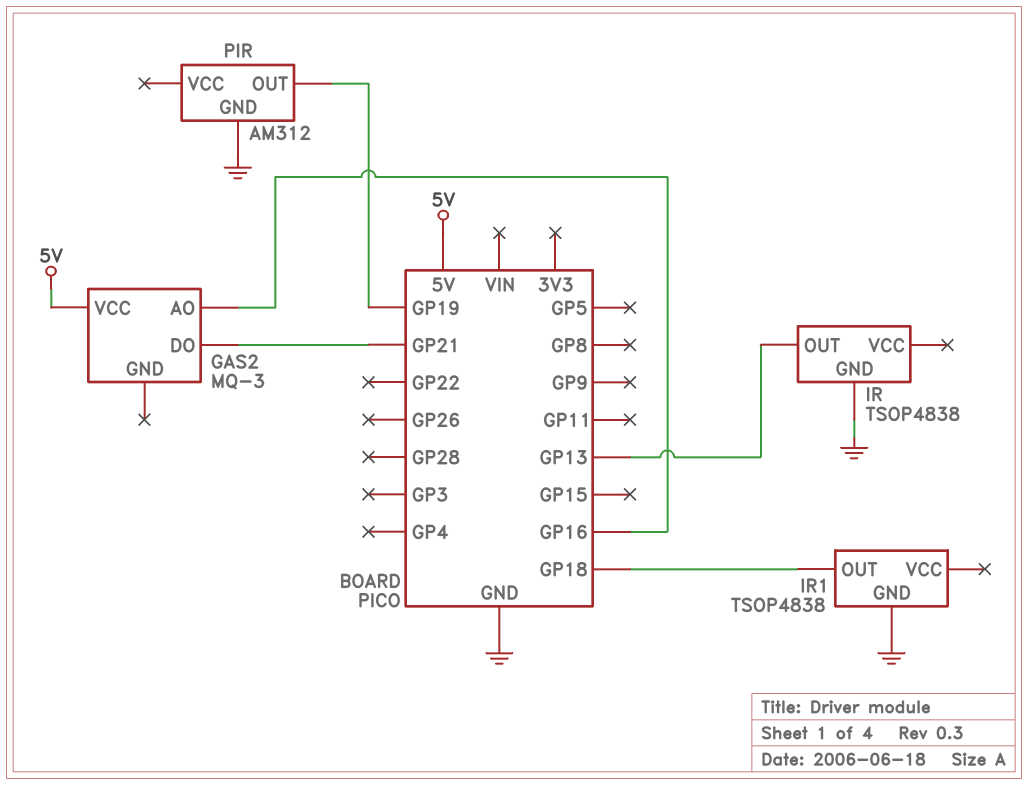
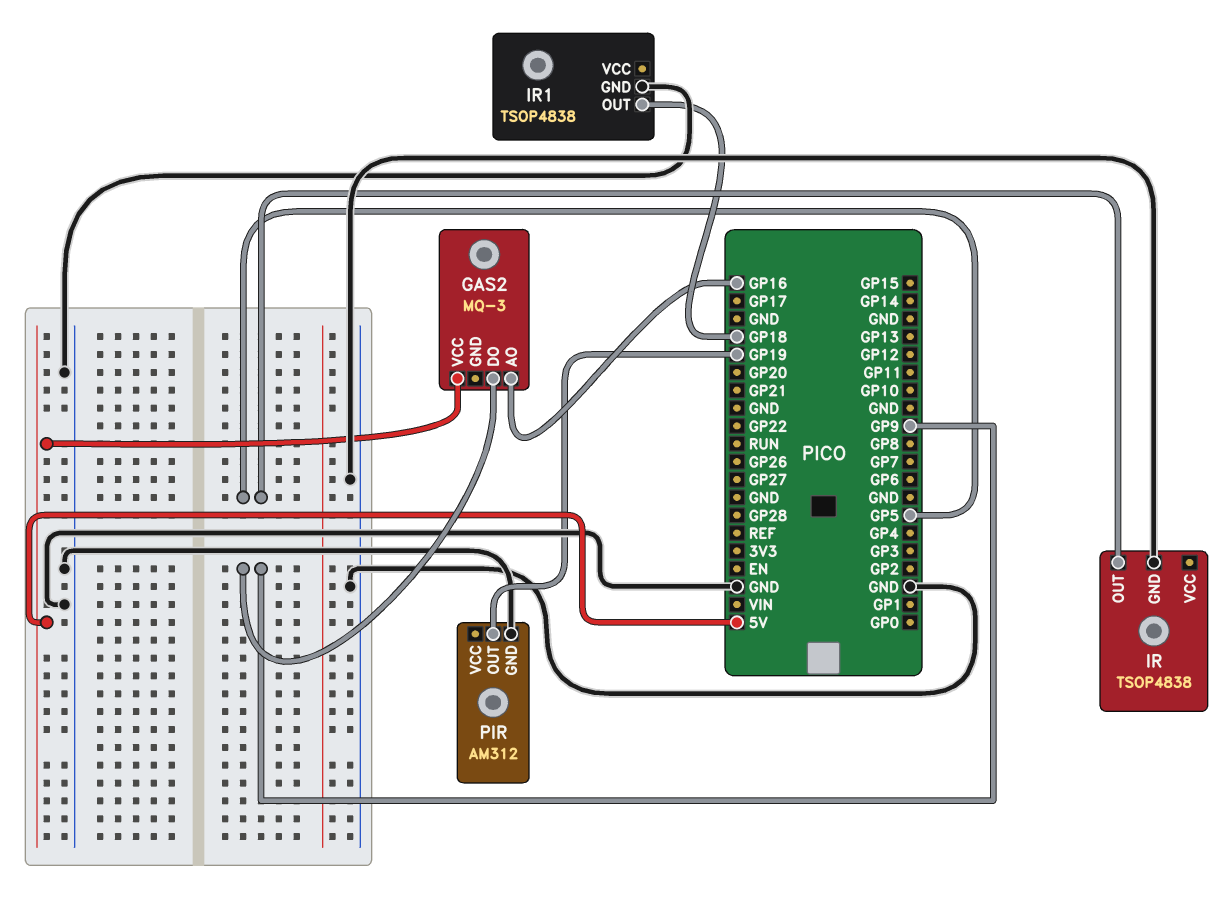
GAS2 pin DO: GP21 -> GP9
IR pin OUT: GP13 -> GP5

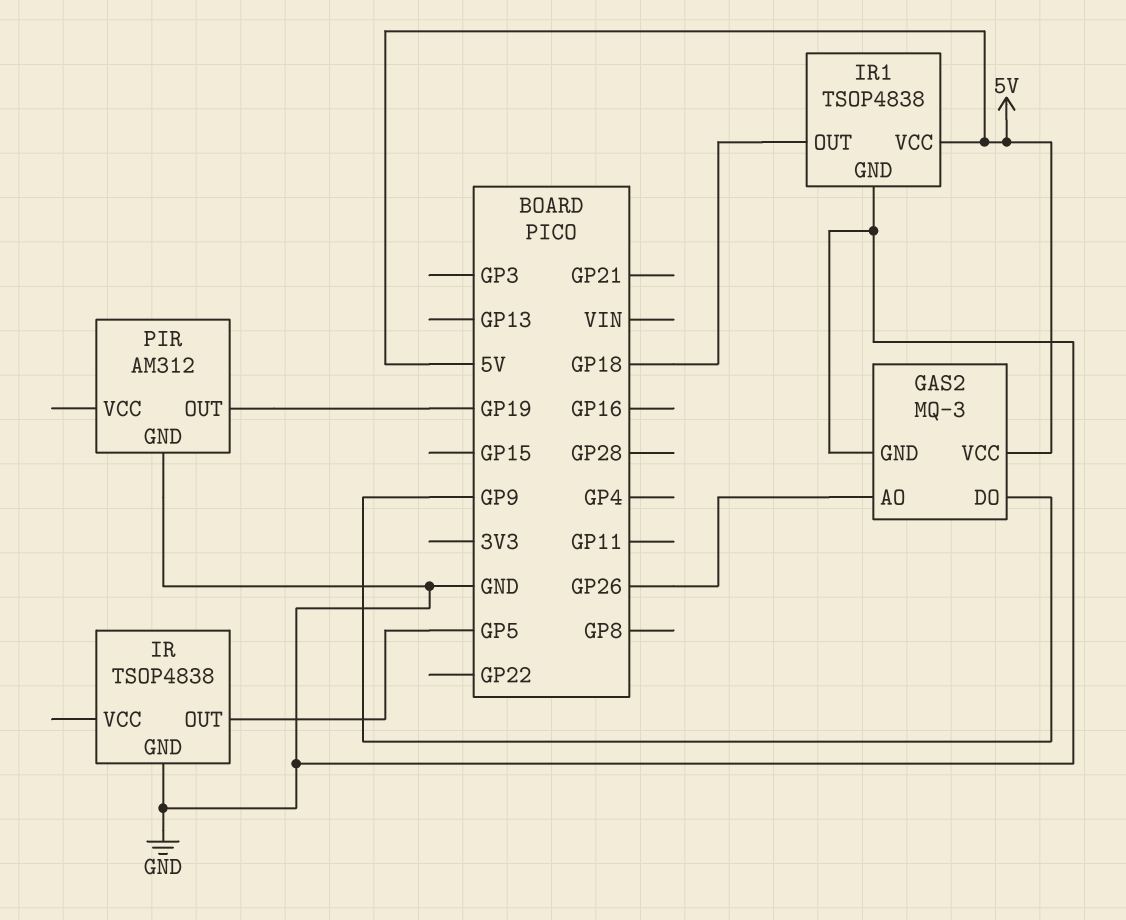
GAS2 pin AO: GP16 -> GP26
GAS2 pin GND: none -> GND
IR1 pin VCC: none -> 5V

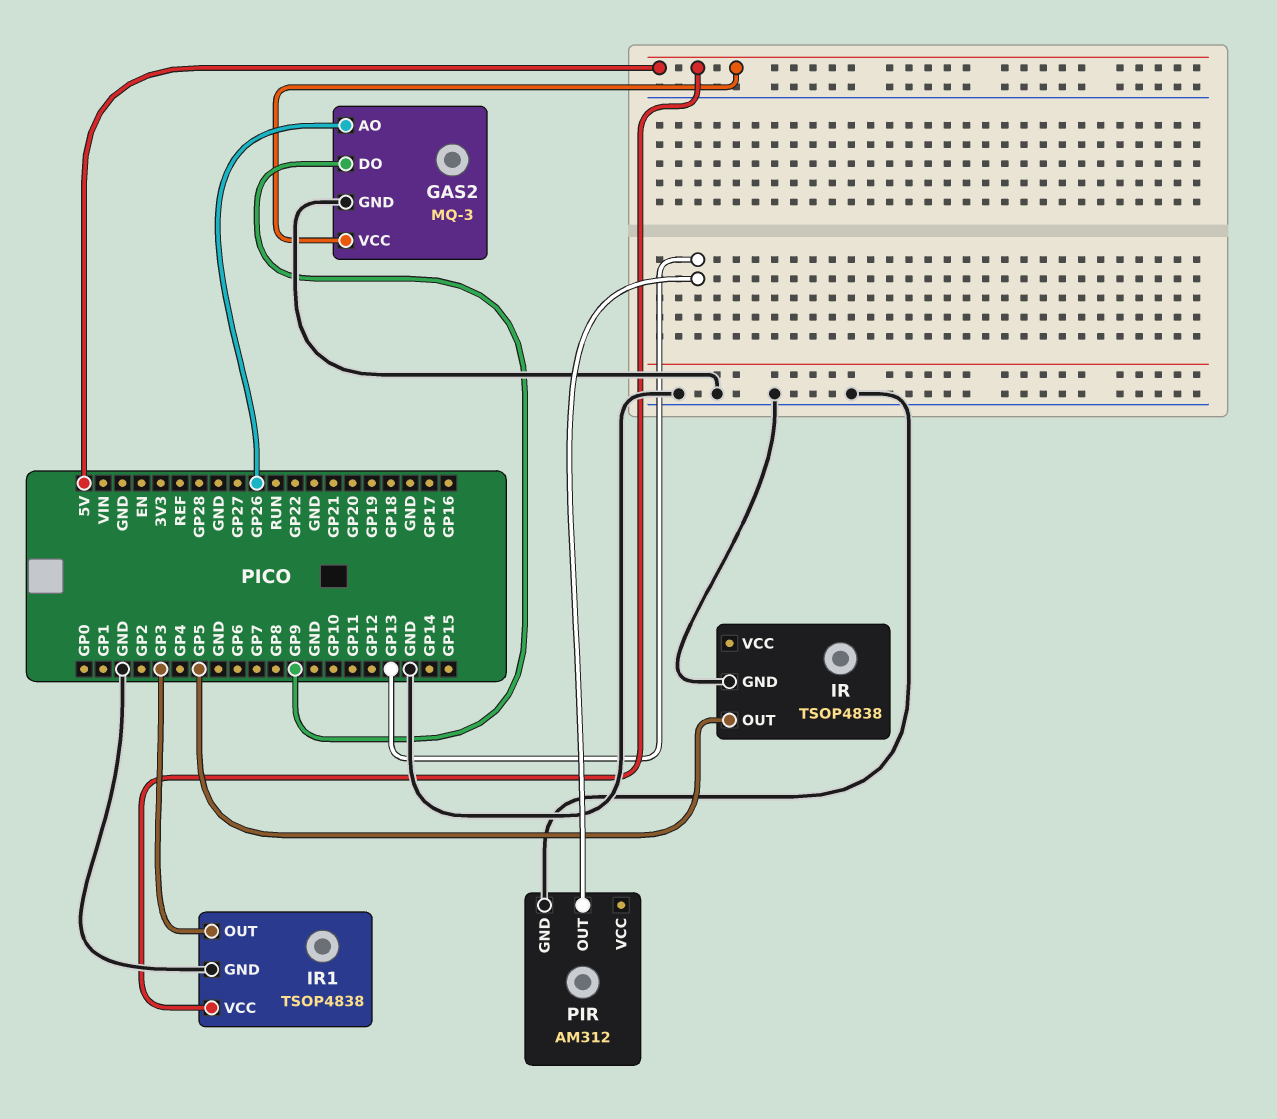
IR1 pin OUT: GP18 -> GP3
PIR pin OUT: GP19 -> GP13

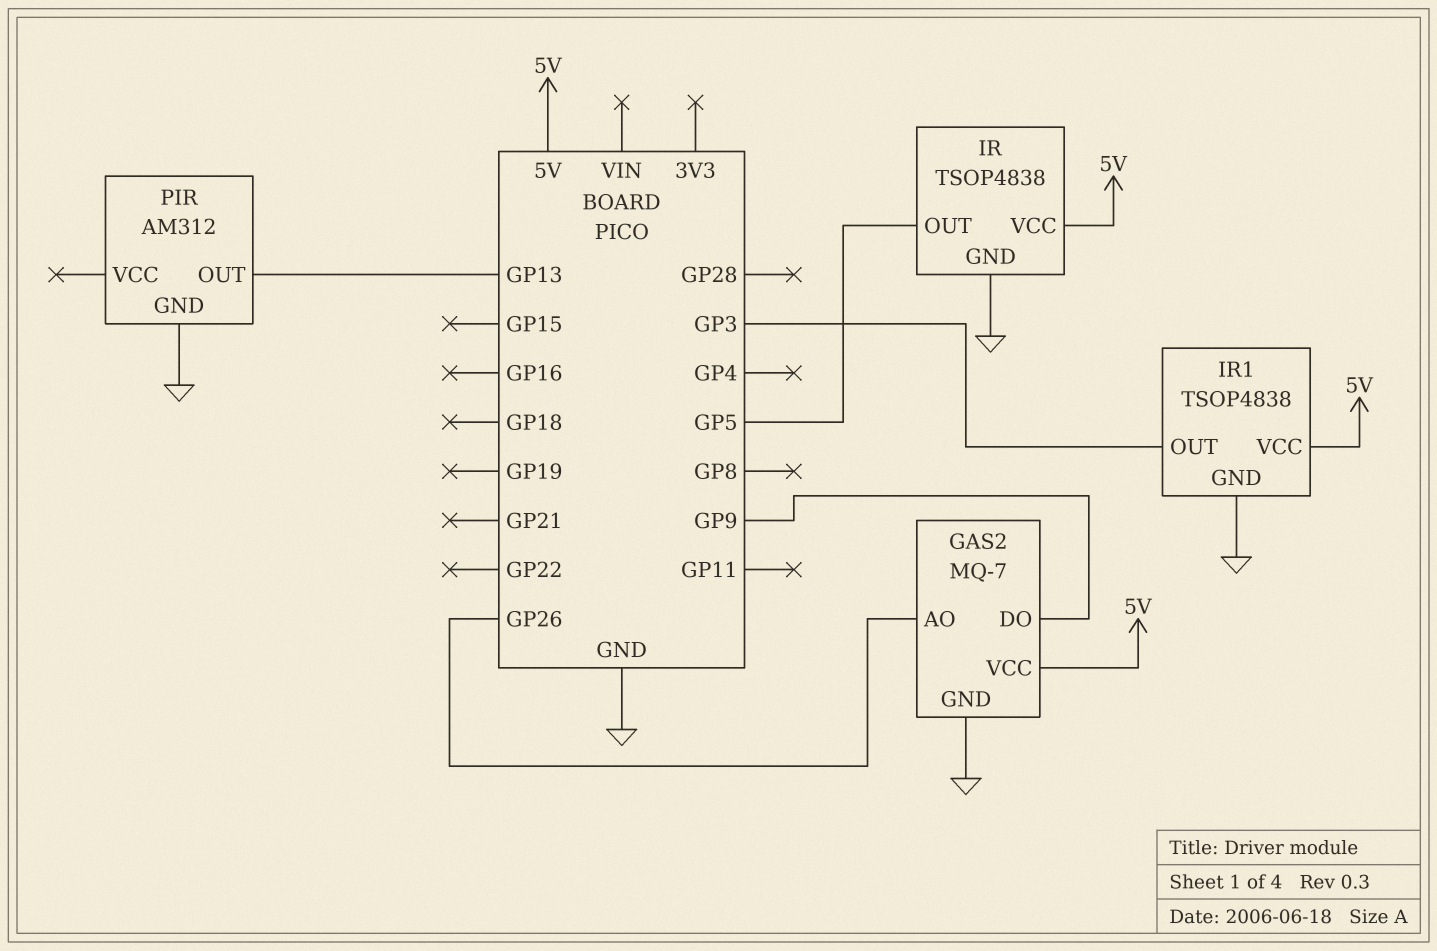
GAS2: MQ-3 -> MQ-7
IR pin VCC: none -> 5V

